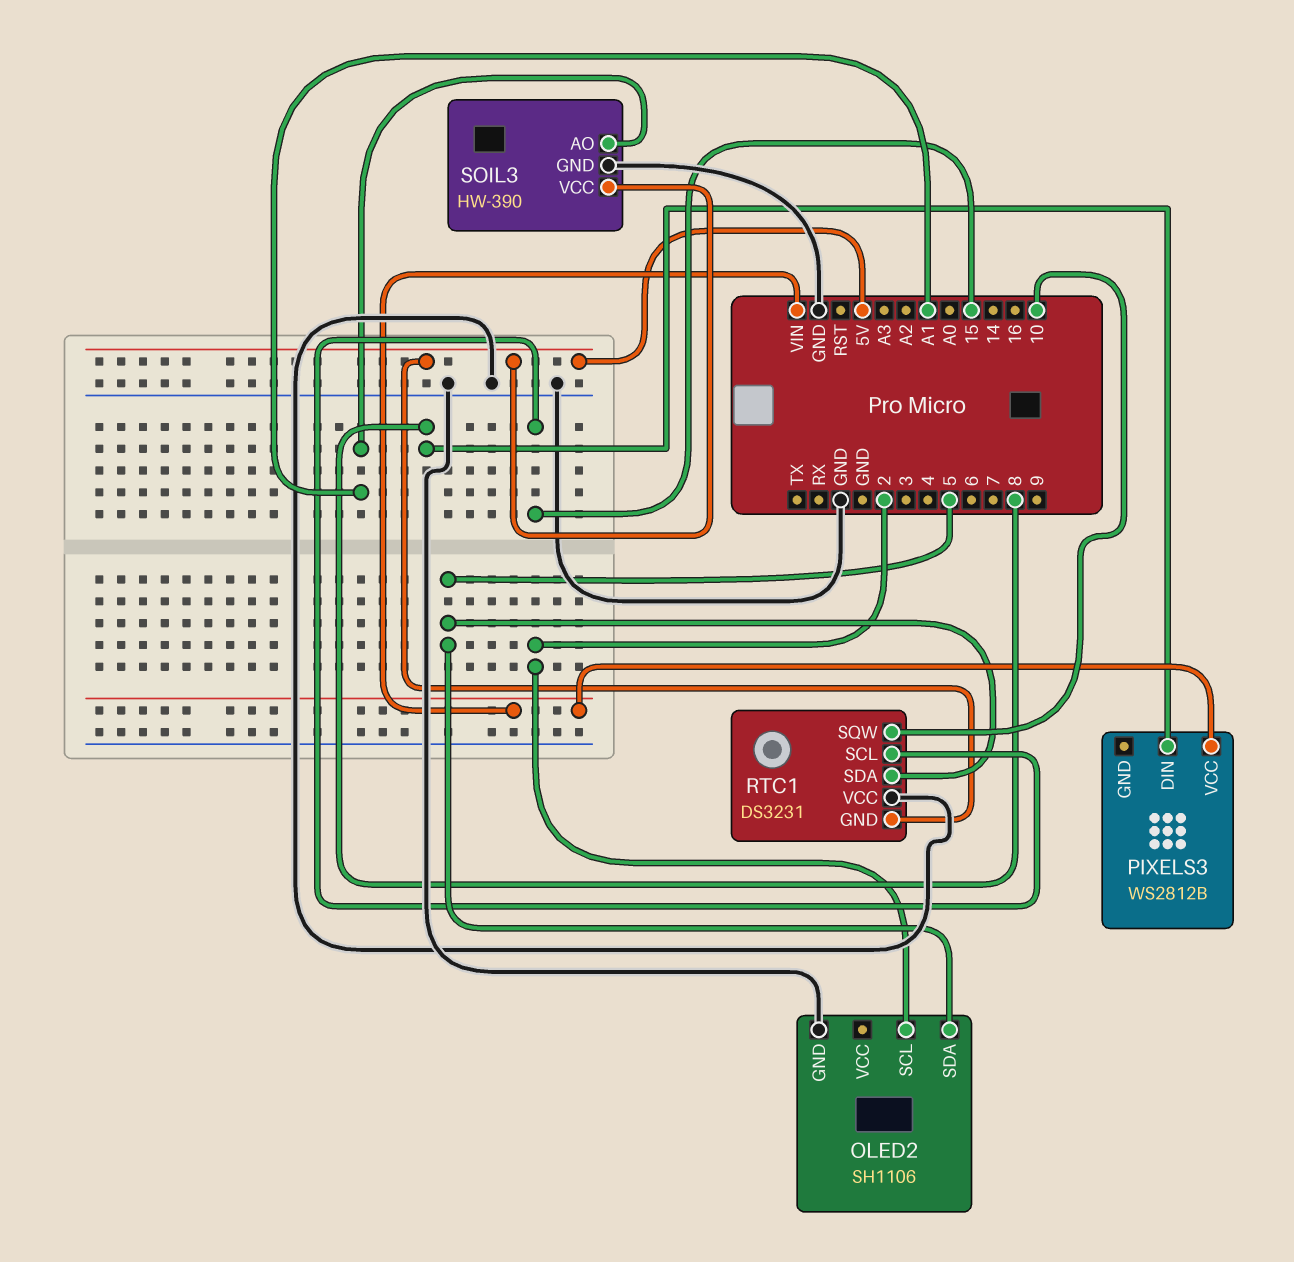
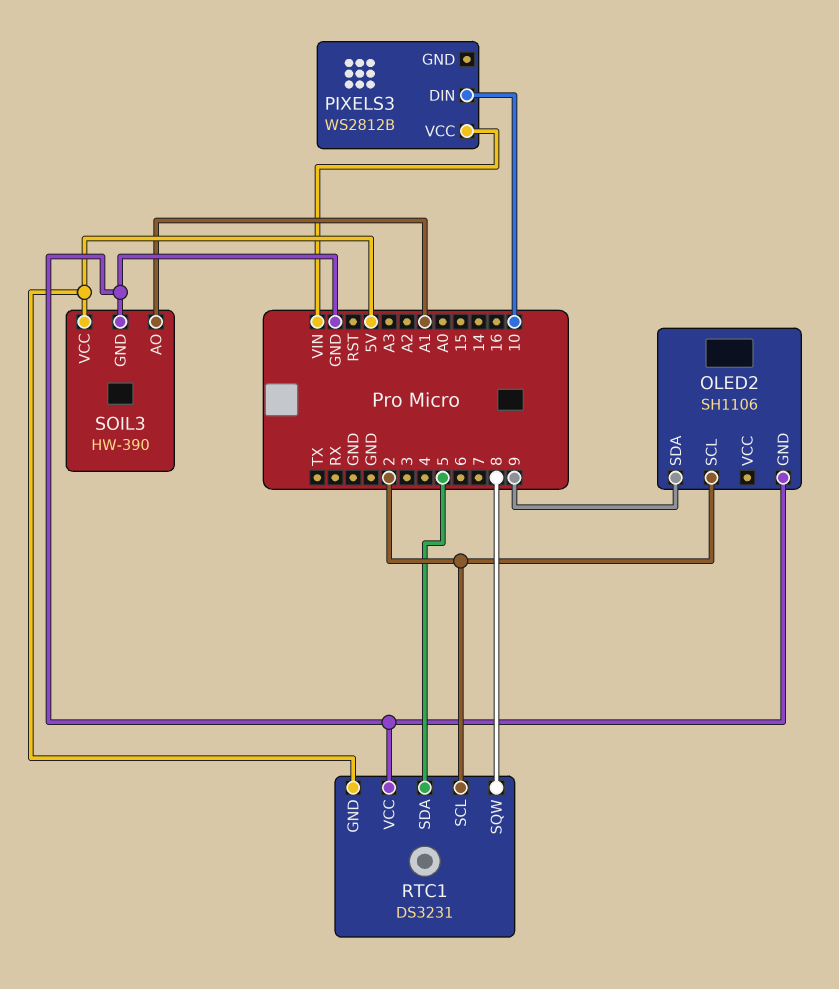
OLED2 pin SDA: 5 -> 9
PIXELS3 pin DIN: 8 -> 10
RTC1 pin SCL: 15 -> 2
RTC1 pin SQW: 10 -> 8

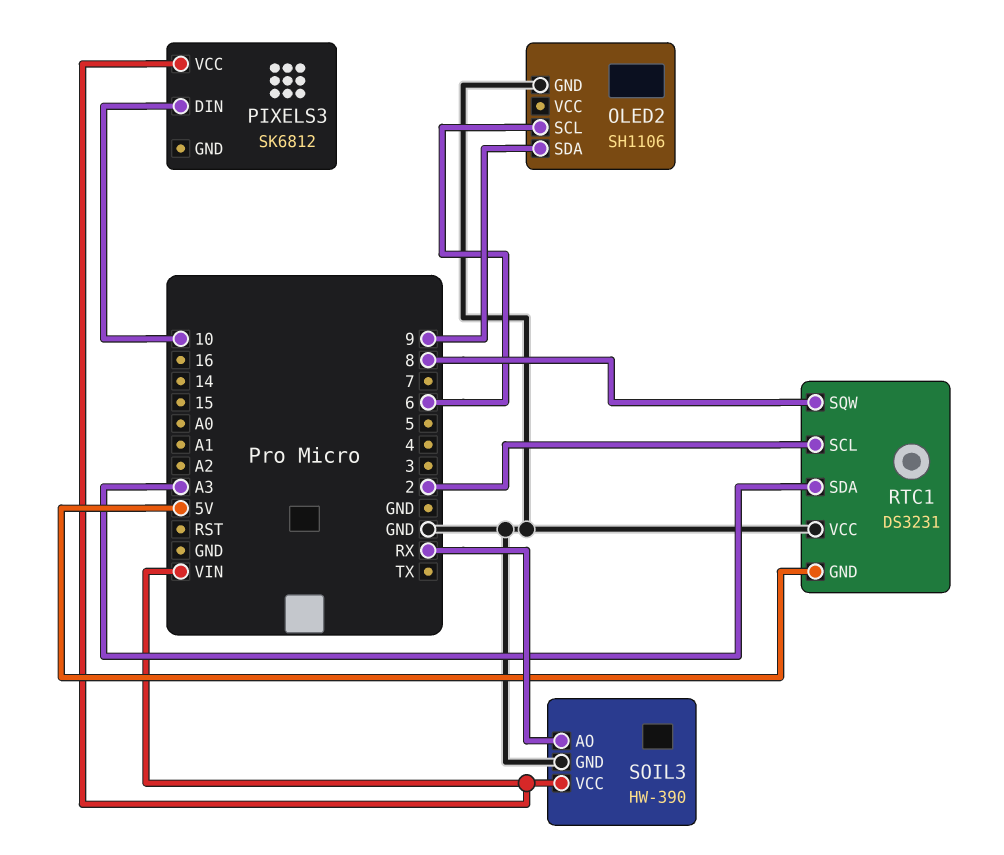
OLED2 pin SCL: 2 -> 6
PIXELS3: WS2812B -> SK6812
RTC1 pin SDA: 5 -> A3
SOIL3 pin AO: A1 -> RX
SOIL3 pin VCC: 5V -> VIN

